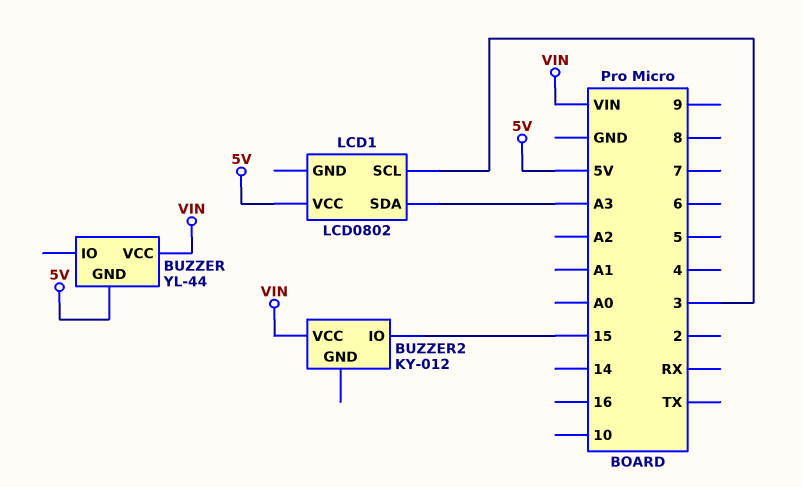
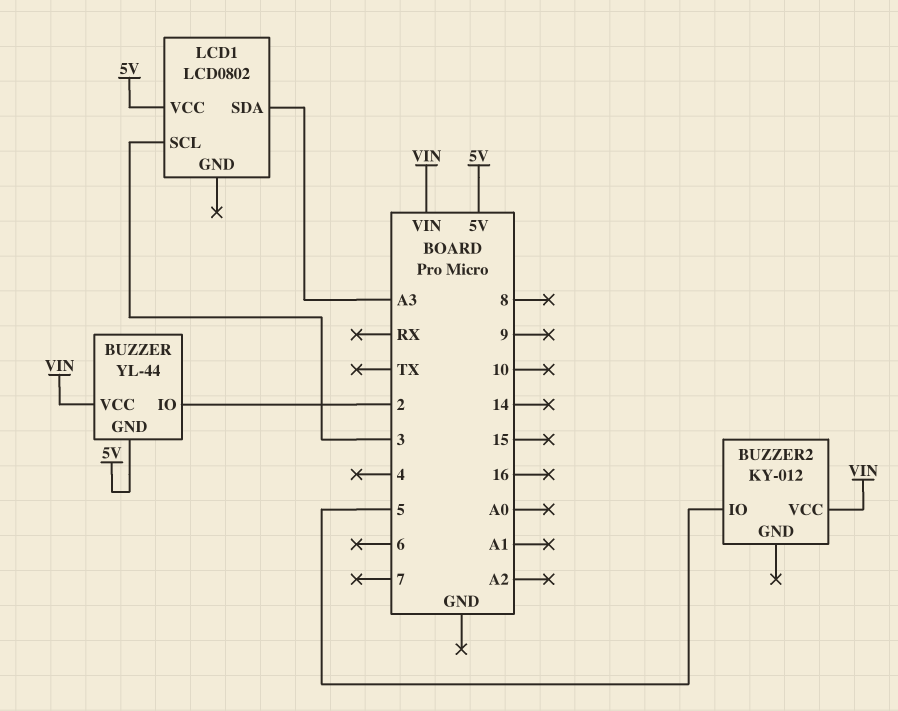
BUZZER pin IO: none -> 2
BUZZER2 pin IO: 15 -> 5

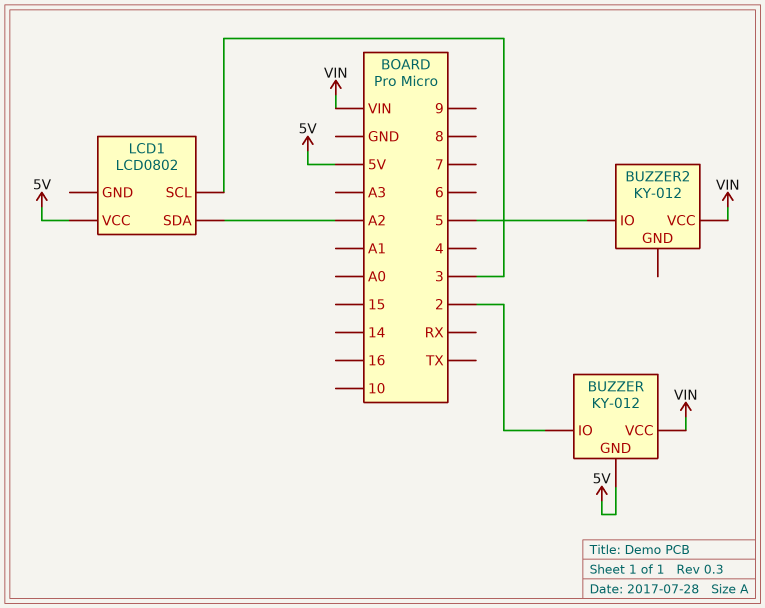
BUZZER: YL-44 -> KY-012
LCD1 pin SDA: A3 -> A2

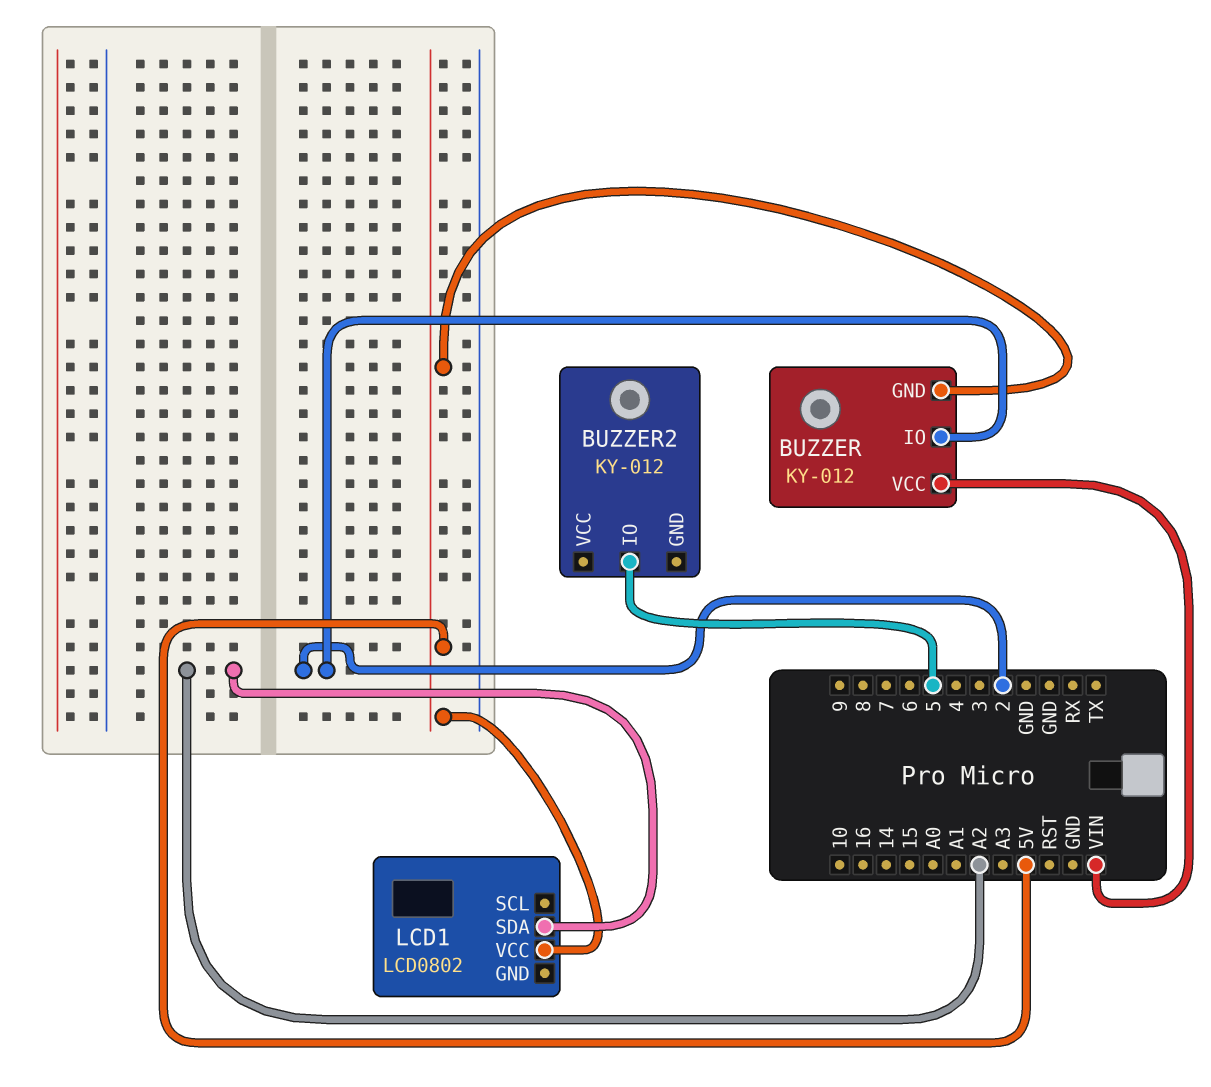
BUZZER2 pin VCC: VIN -> none
LCD1 pin SCL: 3 -> none

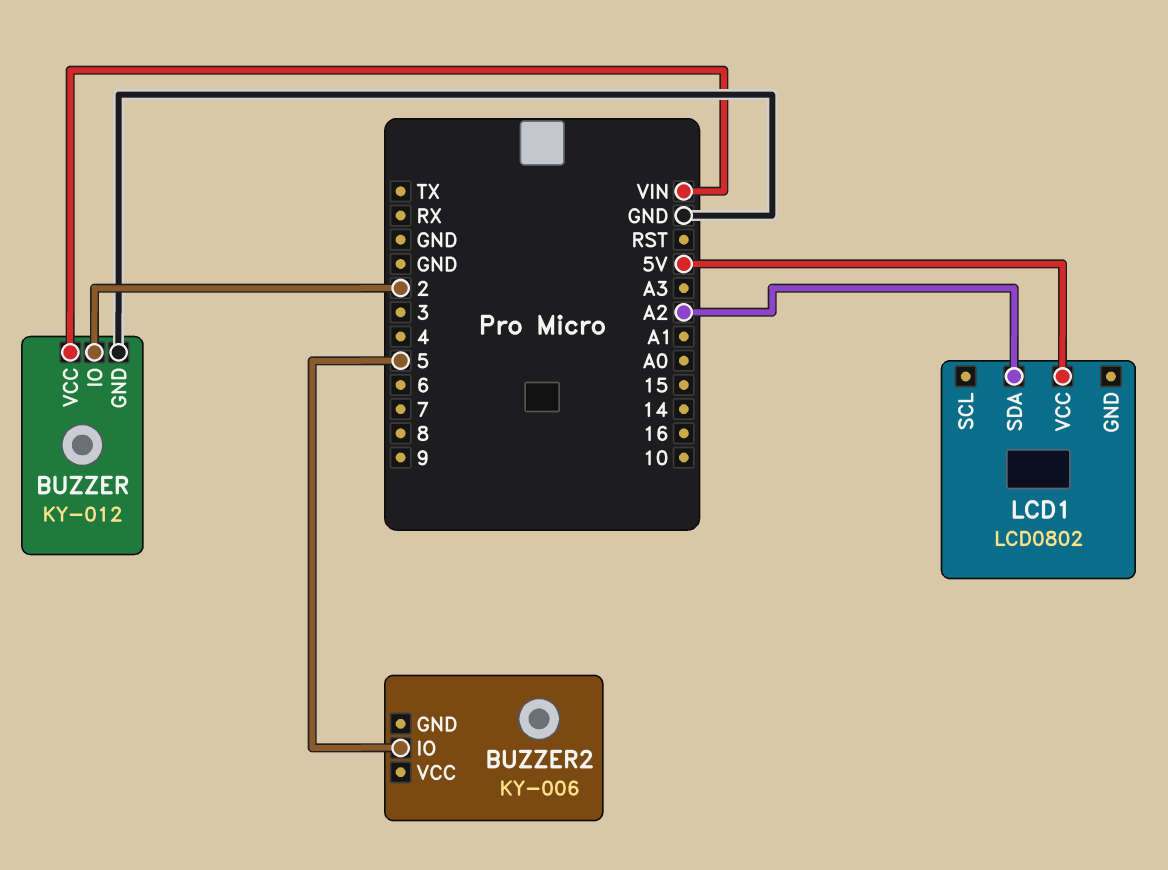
BUZZER pin GND: 5V -> GND
BUZZER2: KY-012 -> KY-006

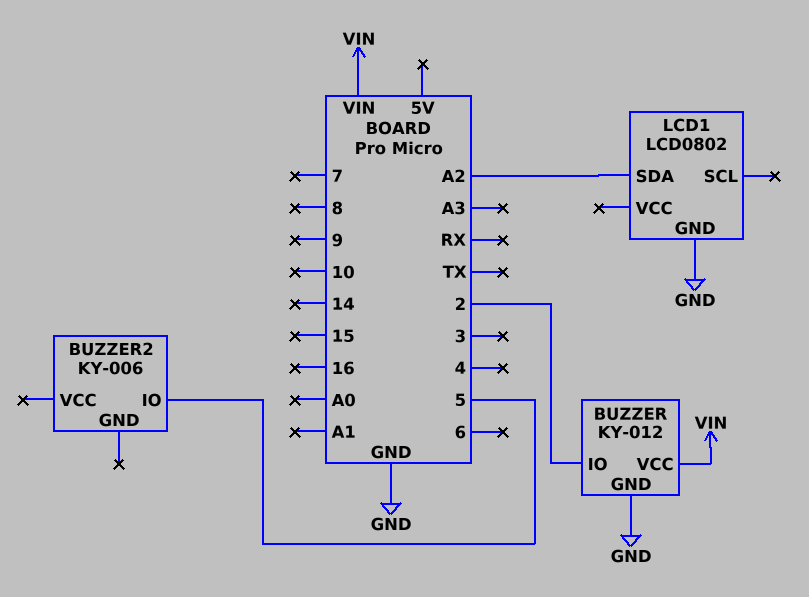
LCD1 pin GND: none -> GND
LCD1 pin VCC: 5V -> none

